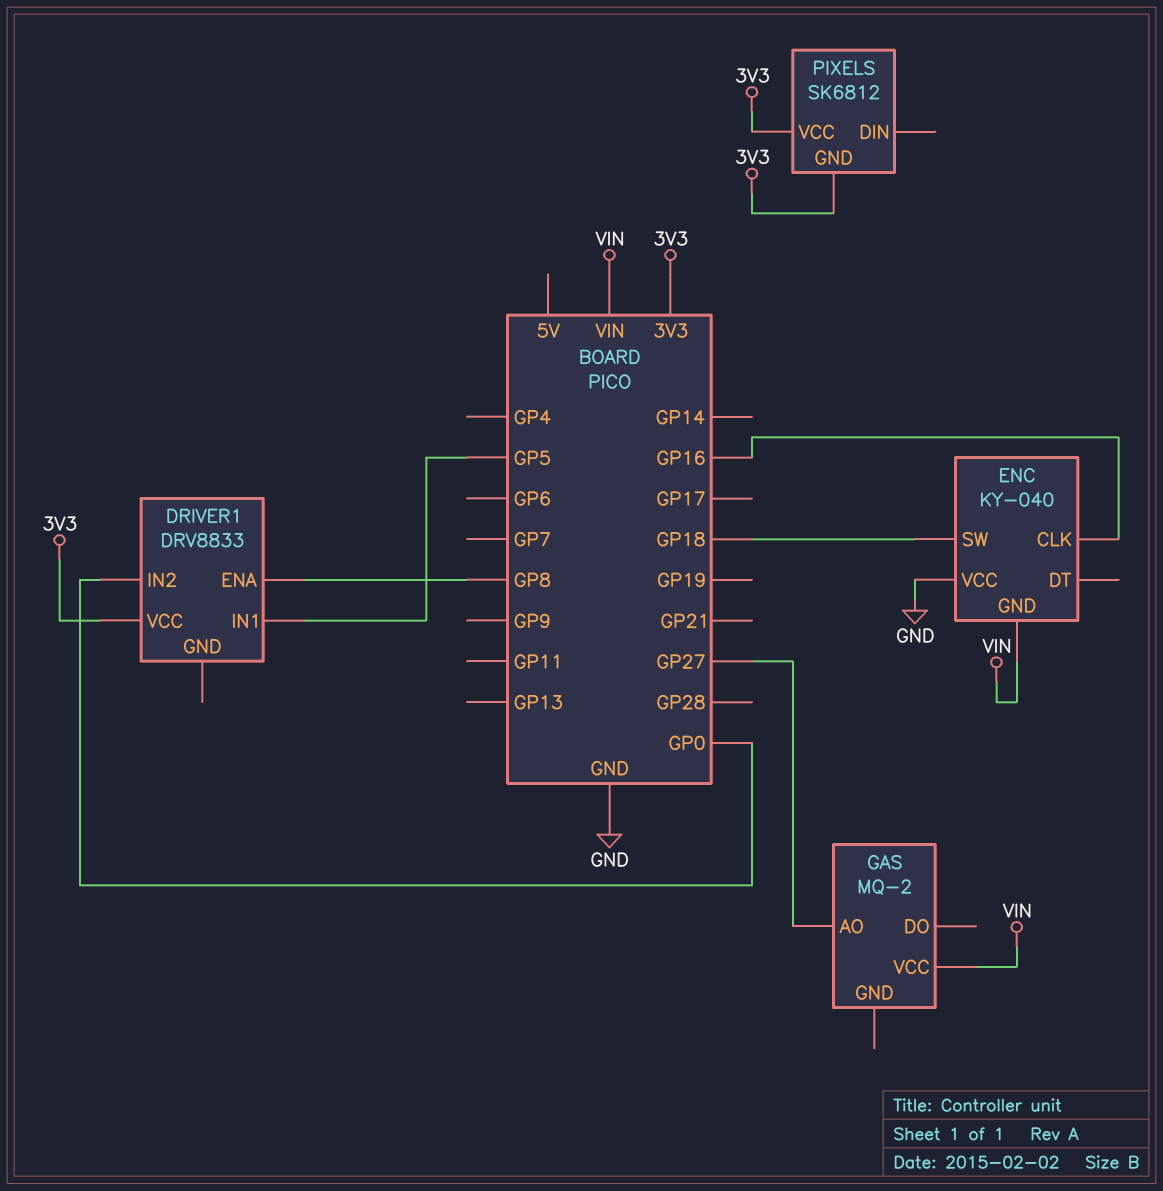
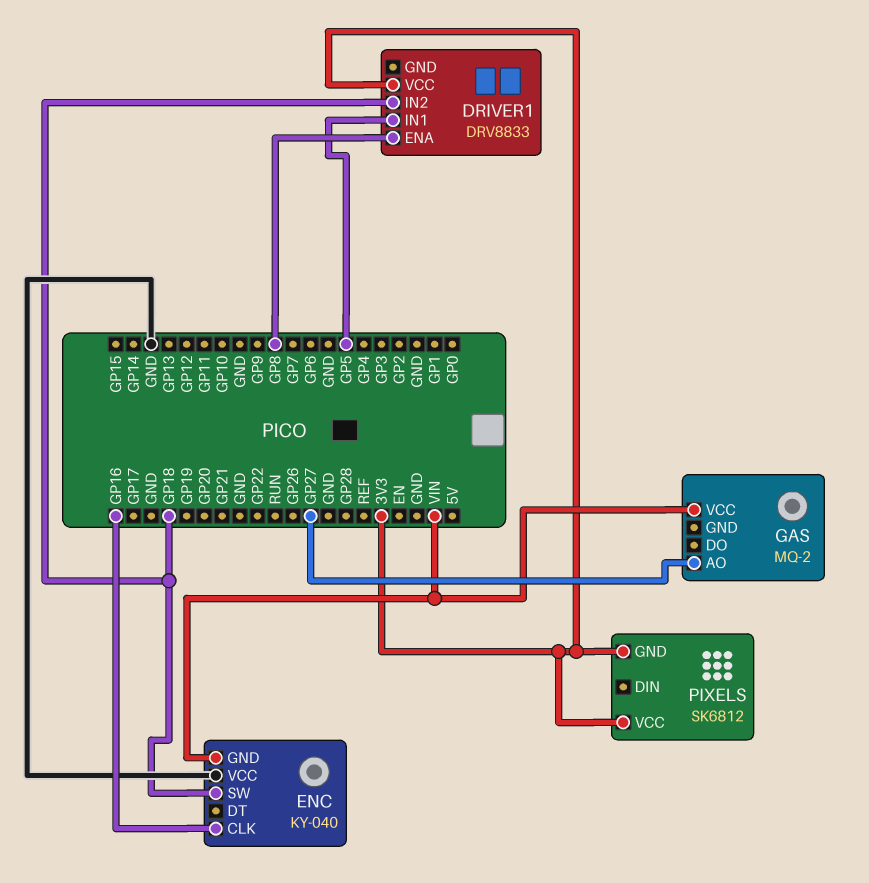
DRIVER1 pin IN2: GP0 -> GP18

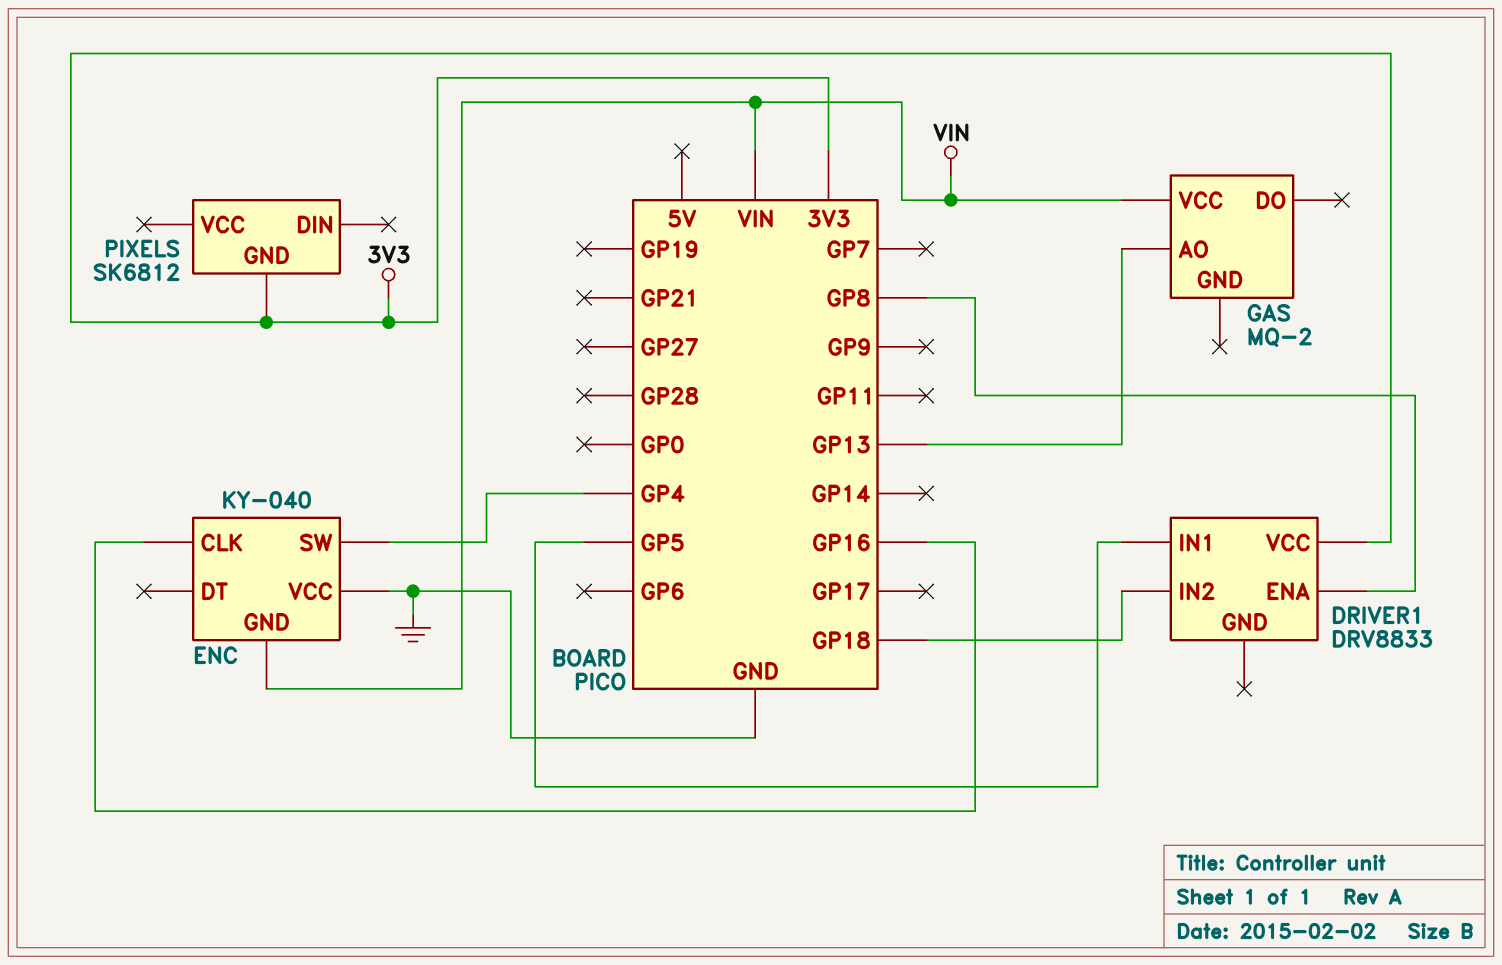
ENC pin SW: GP18 -> GP4
GAS pin AO: GP27 -> GP13
PIXELS pin VCC: 3V3 -> none

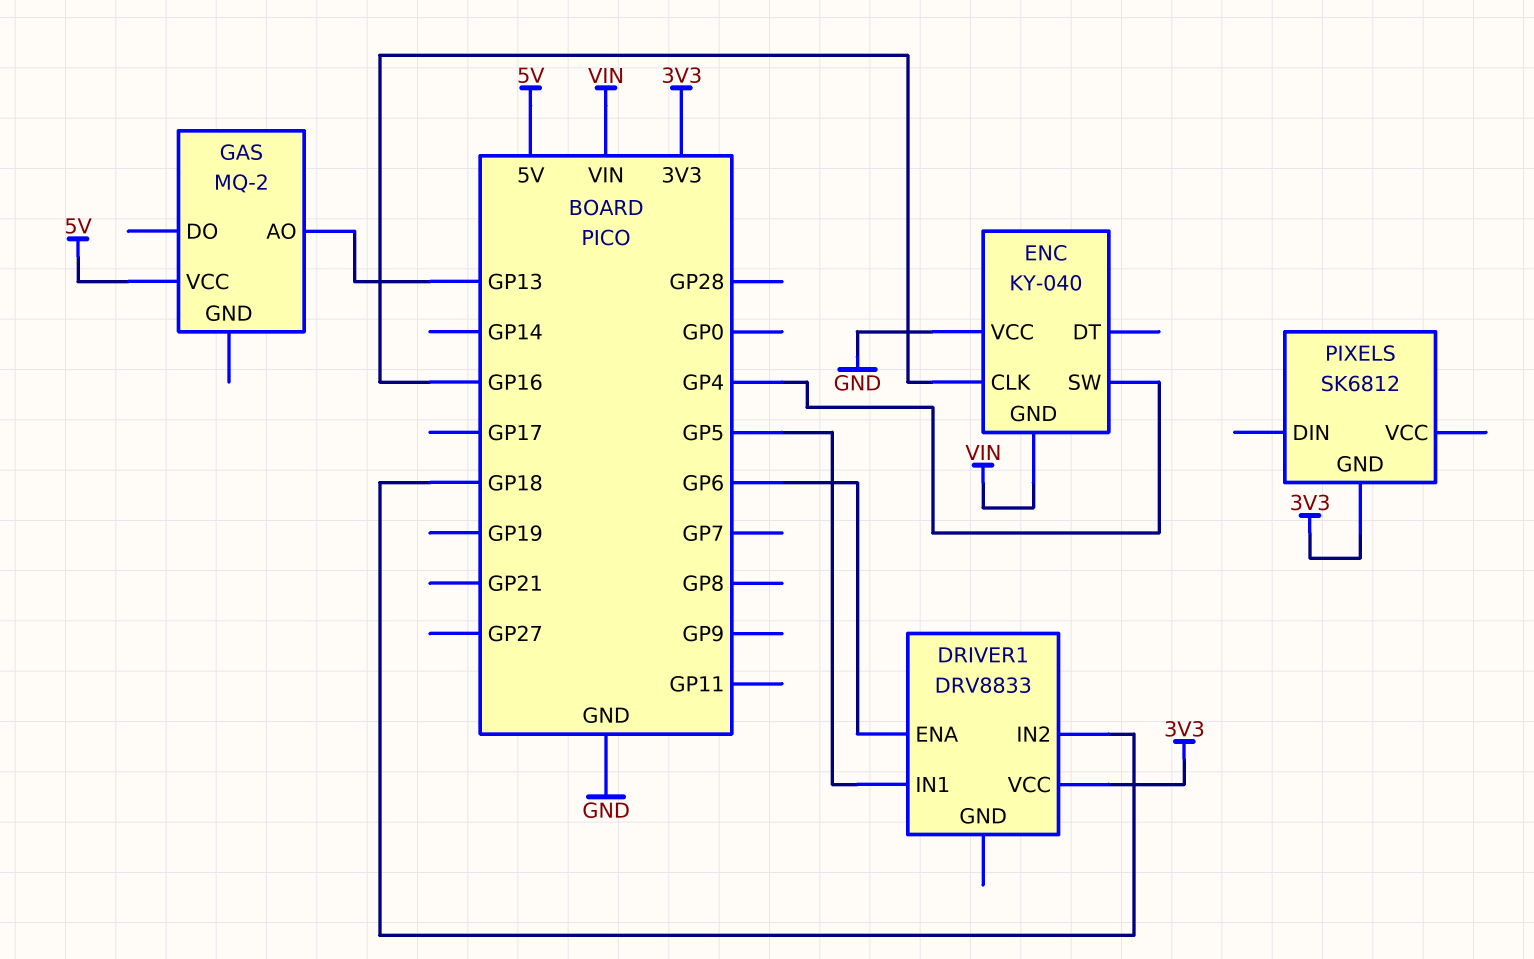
DRIVER1 pin ENA: GP8 -> GP6
GAS pin VCC: VIN -> 5V

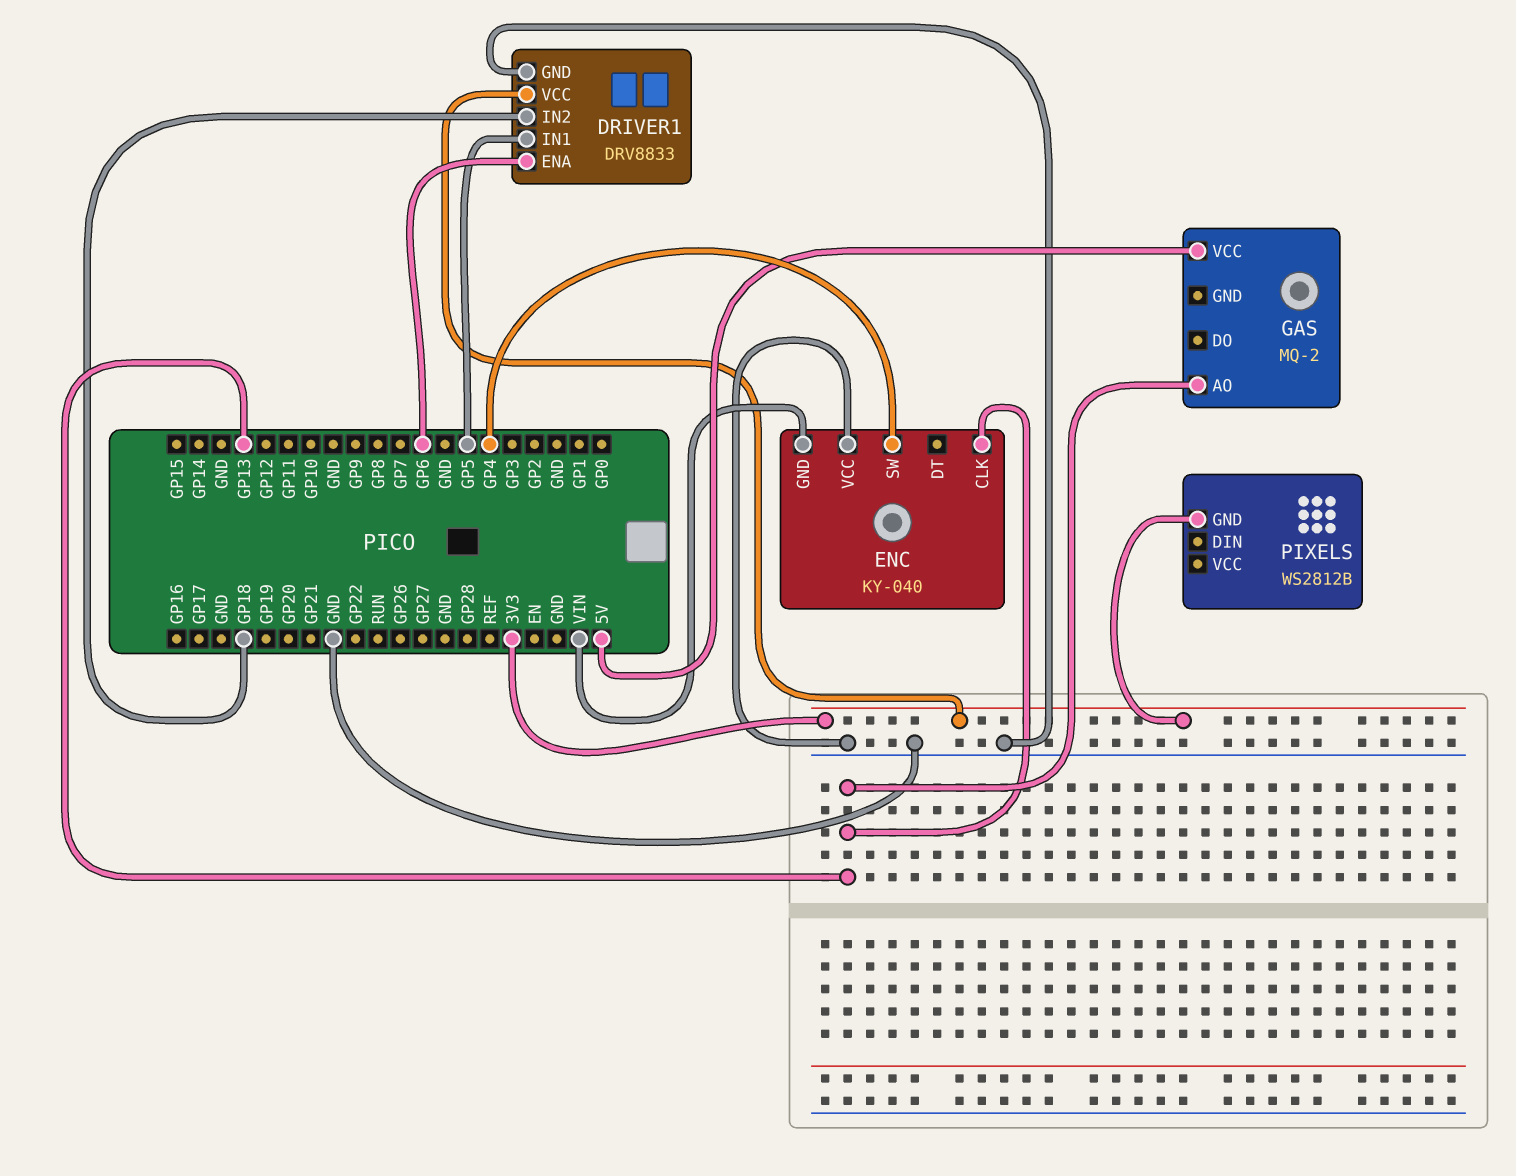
DRIVER1 pin GND: none -> GND
ENC pin CLK: GP16 -> GP13
PIXELS: SK6812 -> WS2812B

